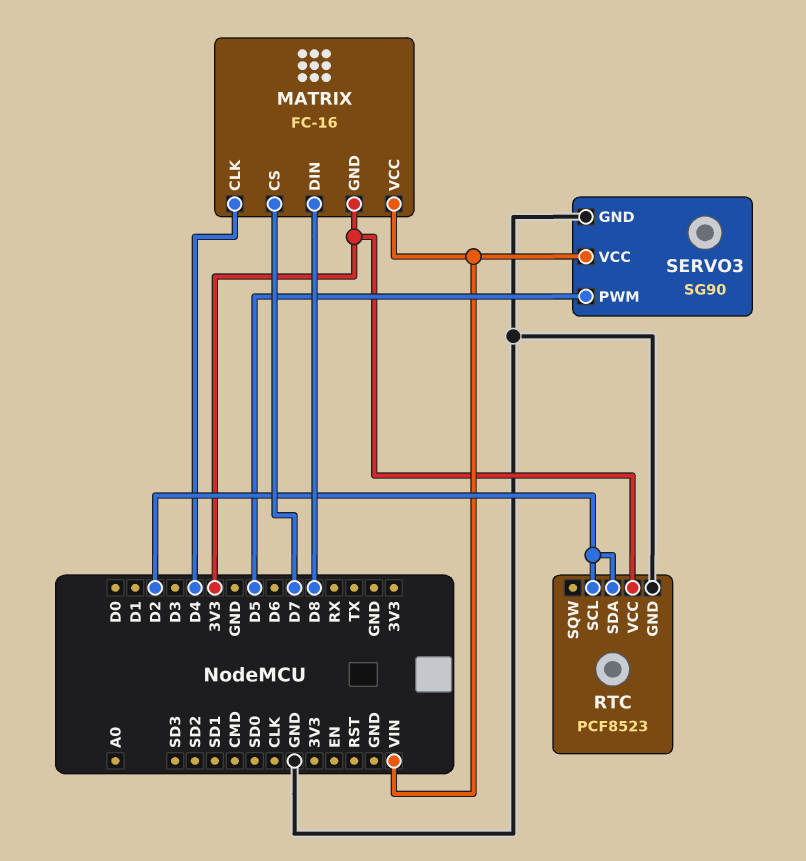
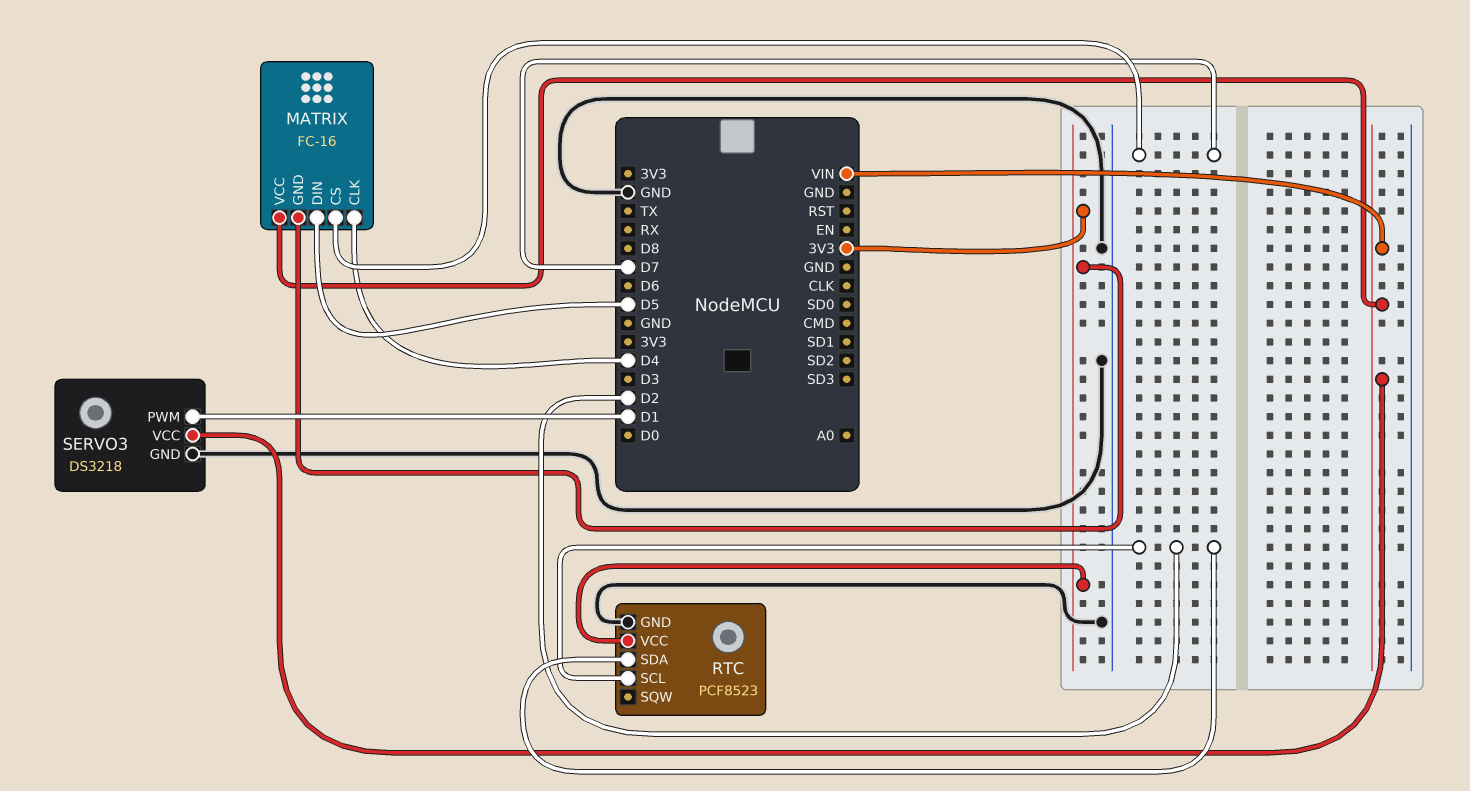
MATRIX pin DIN: D8 -> D5
SERVO3: SG90 -> DS3218
SERVO3 pin PWM: D5 -> D1

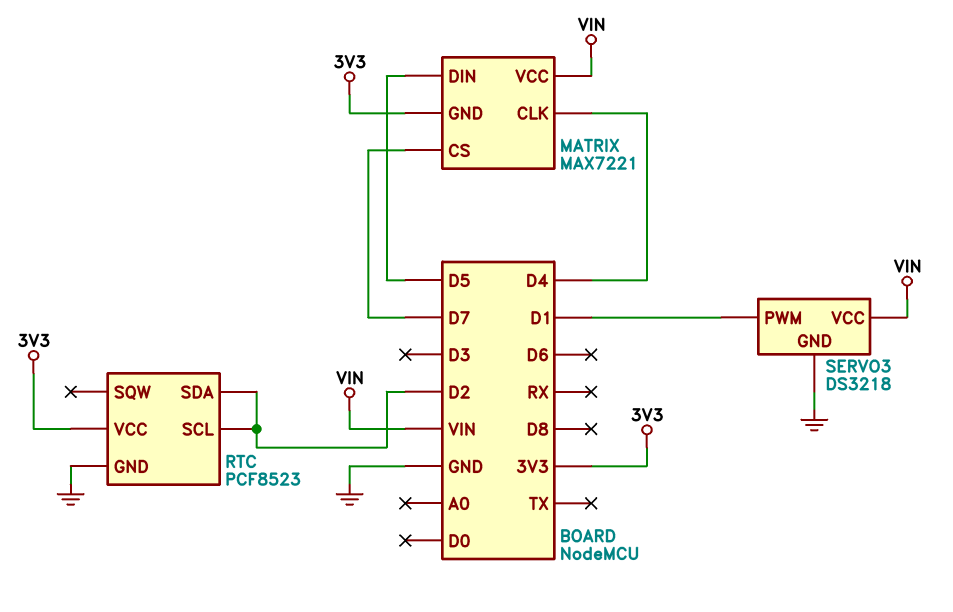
MATRIX: FC-16 -> MAX7221

